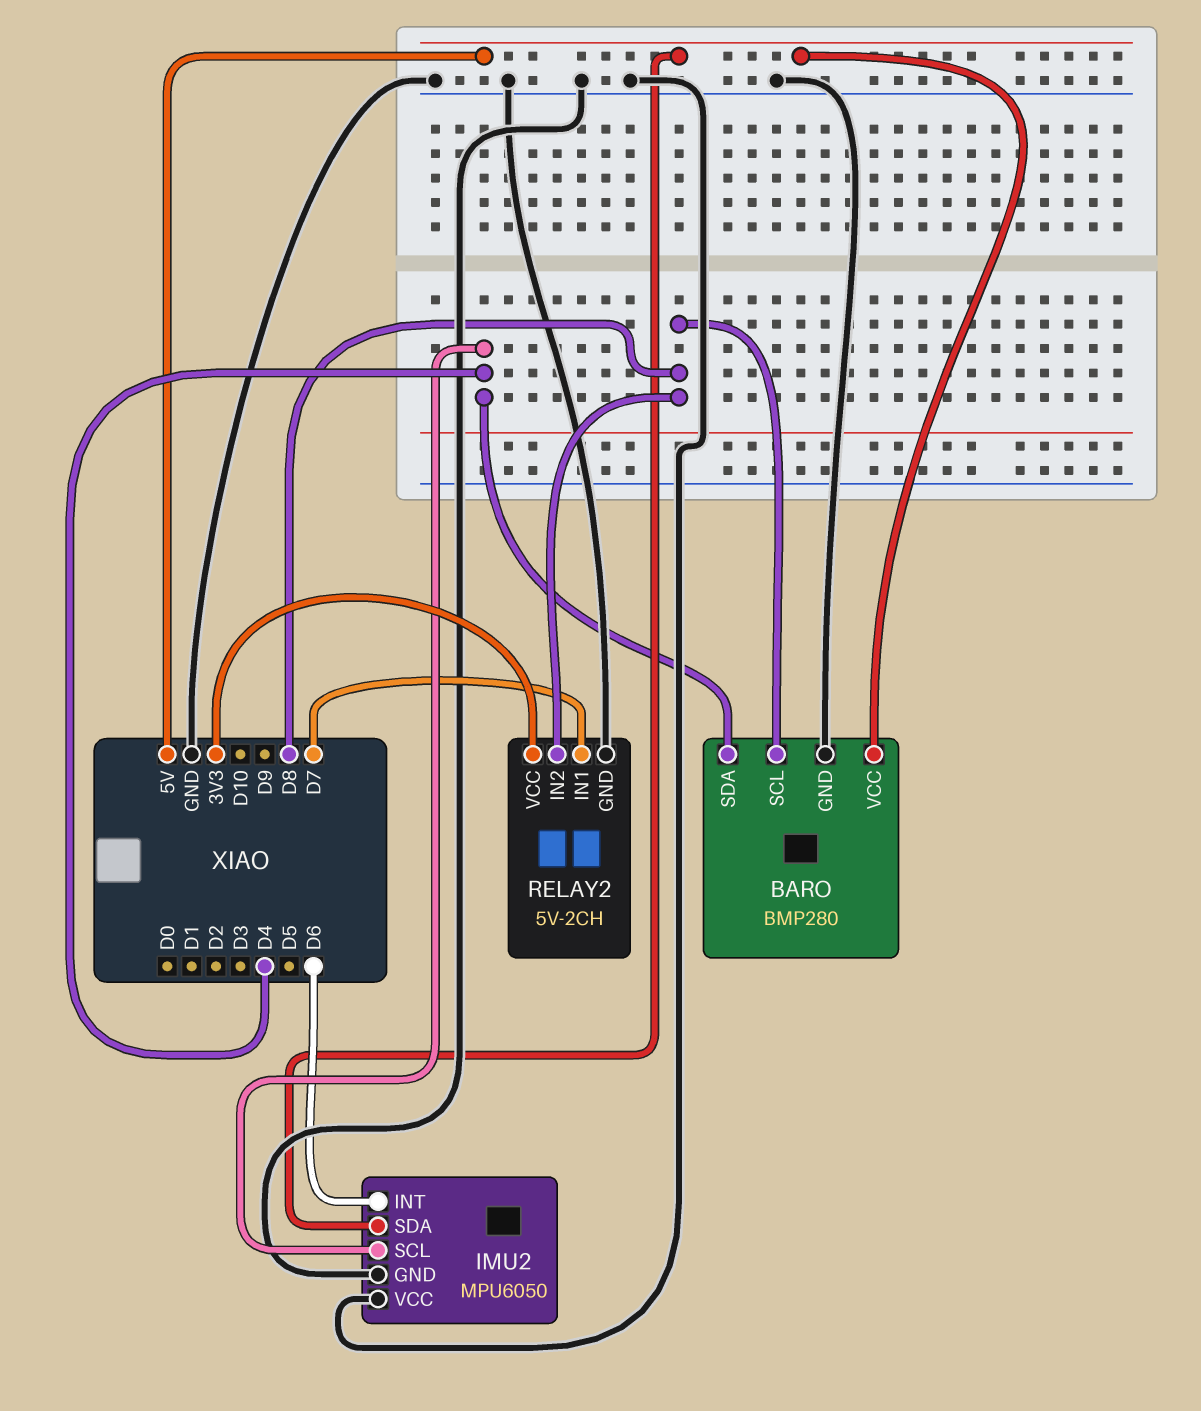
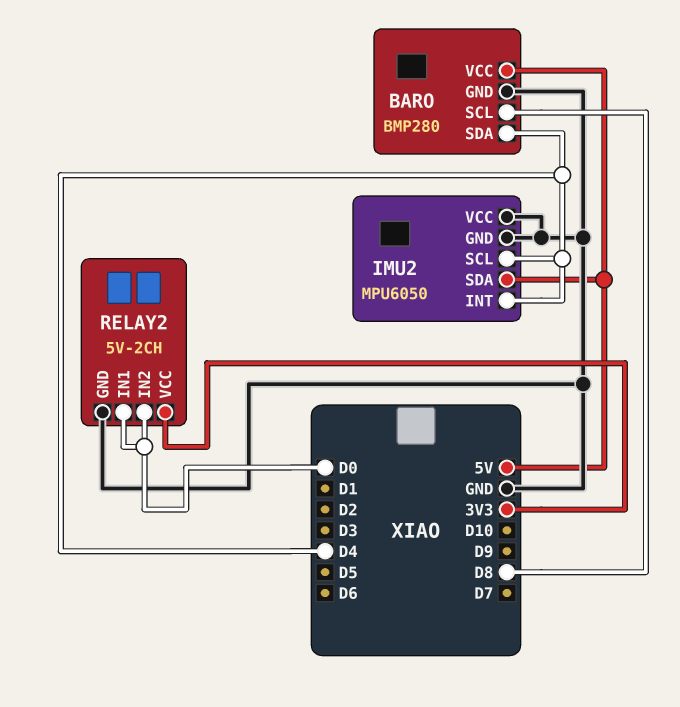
IMU2 pin INT: D6 -> D4
RELAY2 pin IN1: D7 -> D0
RELAY2 pin IN2: D8 -> D0

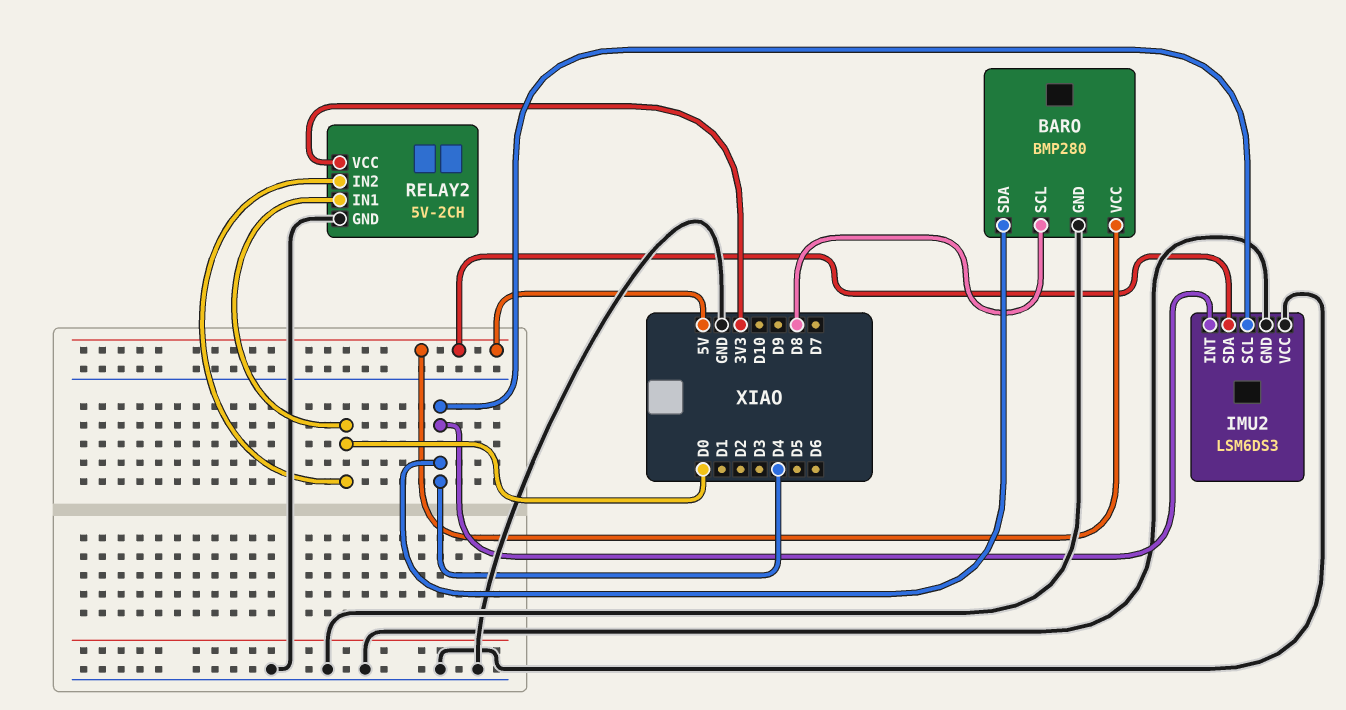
IMU2: MPU6050 -> LSM6DS3

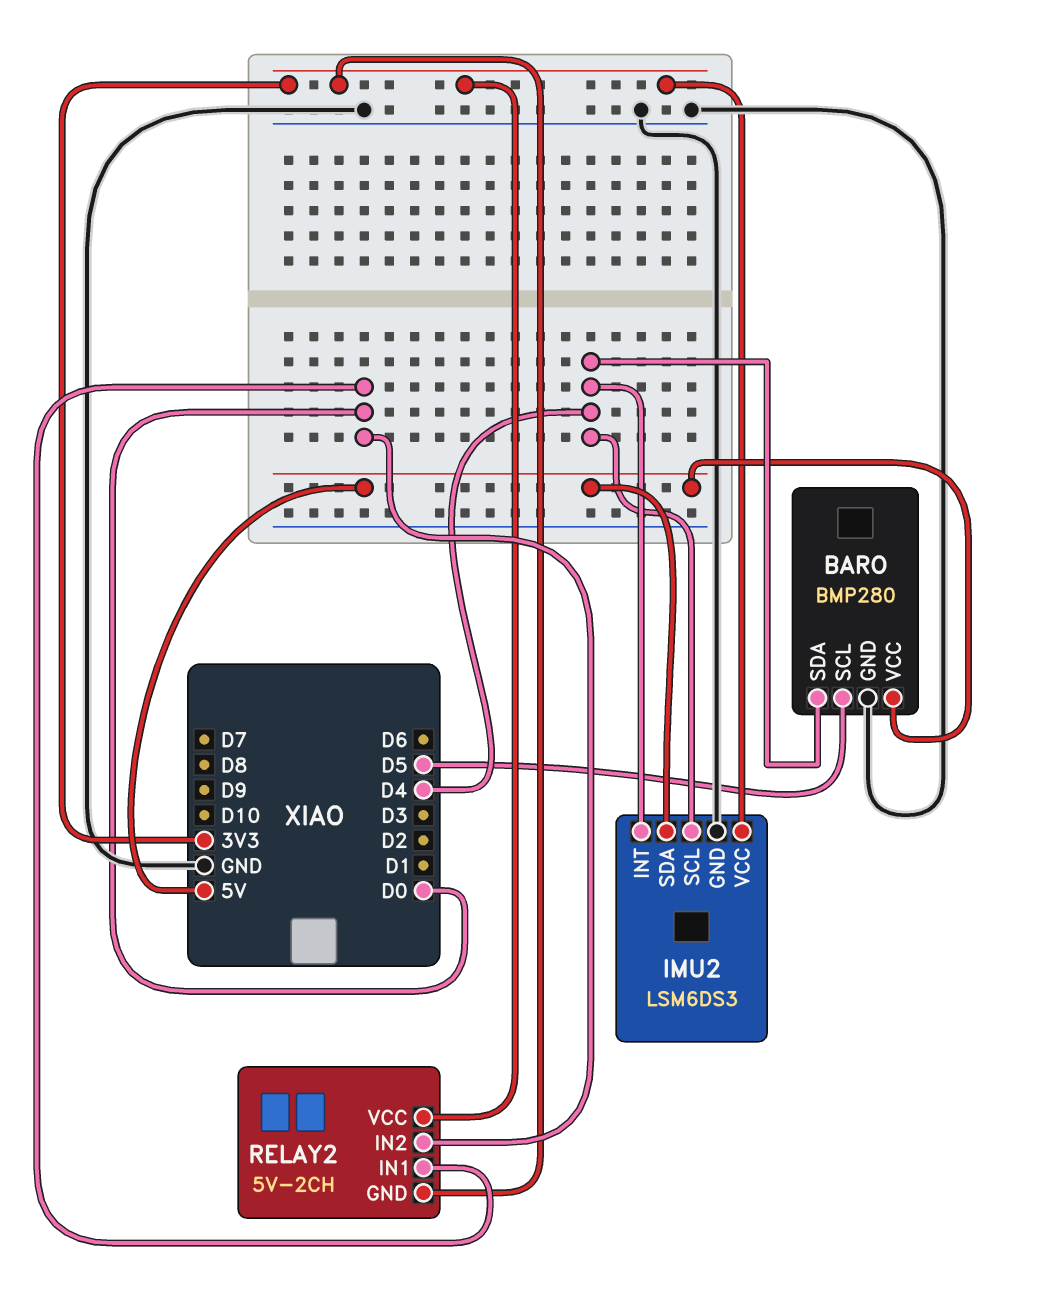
BARO pin SCL: D8 -> D5
IMU2 pin VCC: GND -> 3V3
RELAY2 pin GND: GND -> 3V3

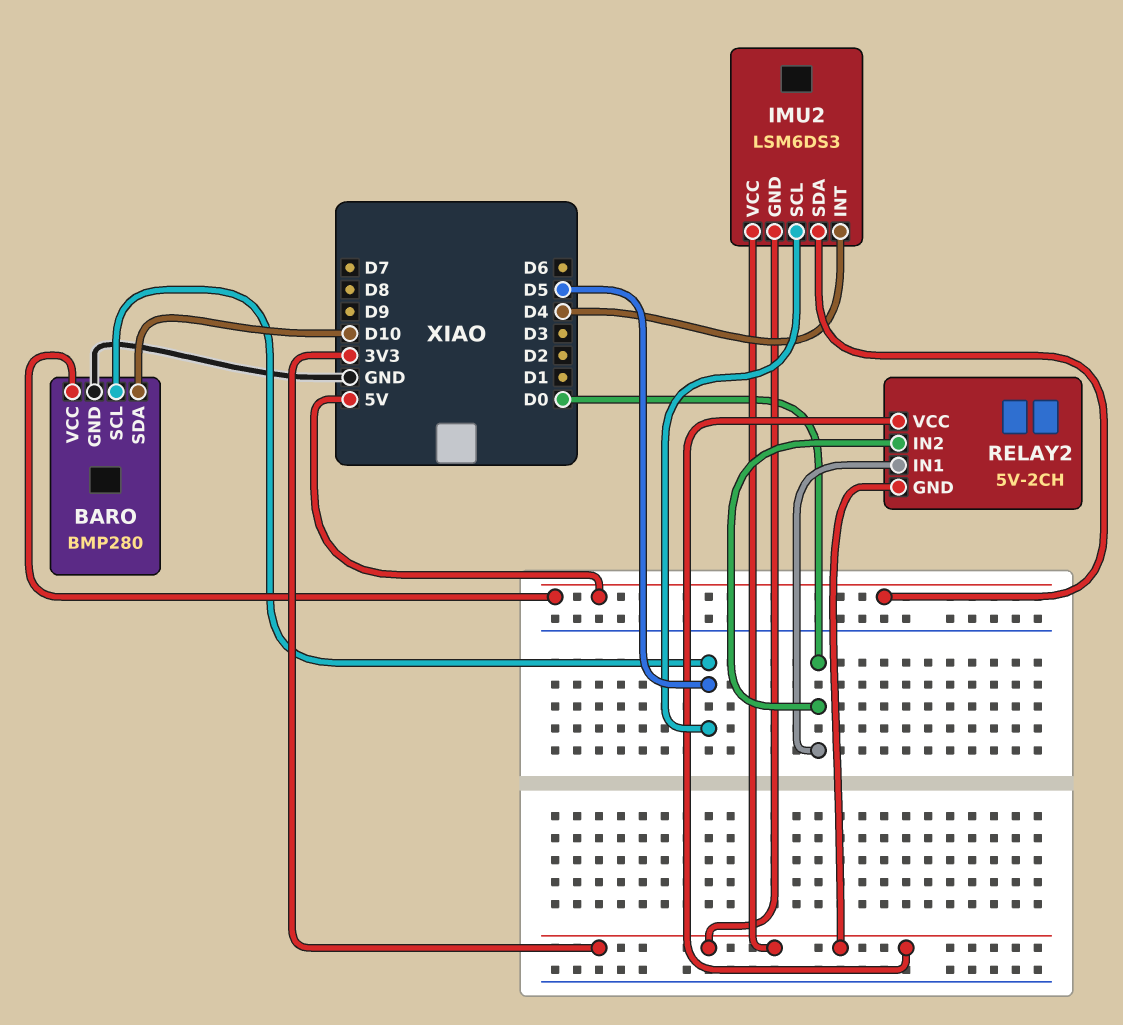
BARO pin SDA: D4 -> D10
IMU2 pin GND: GND -> 3V3
IMU2 pin SCL: D4 -> D5

